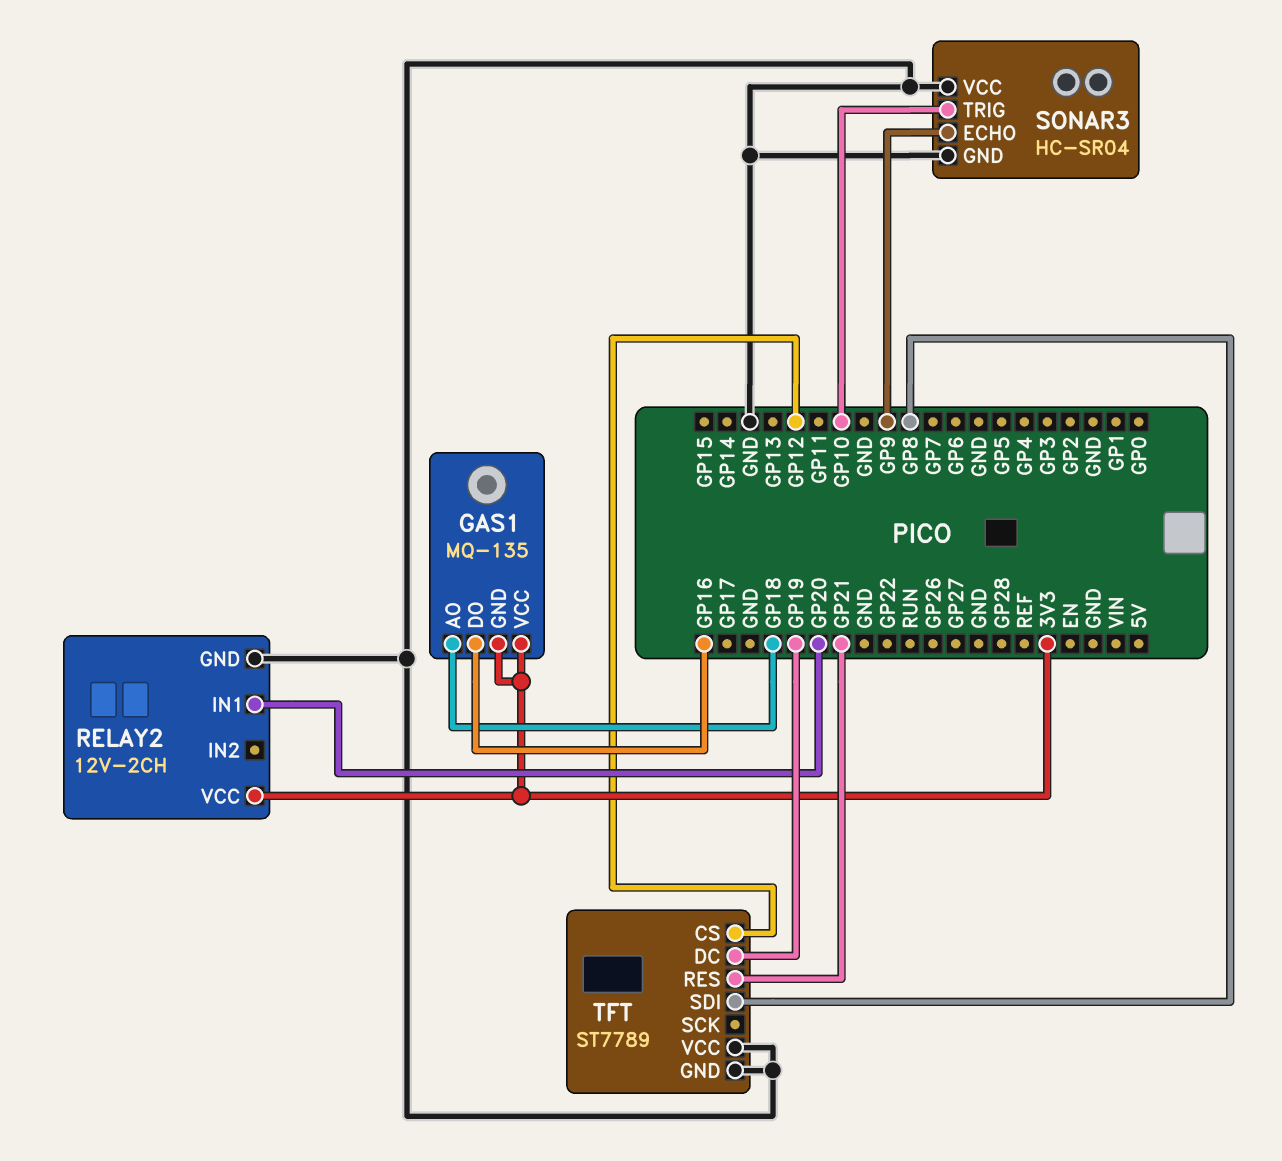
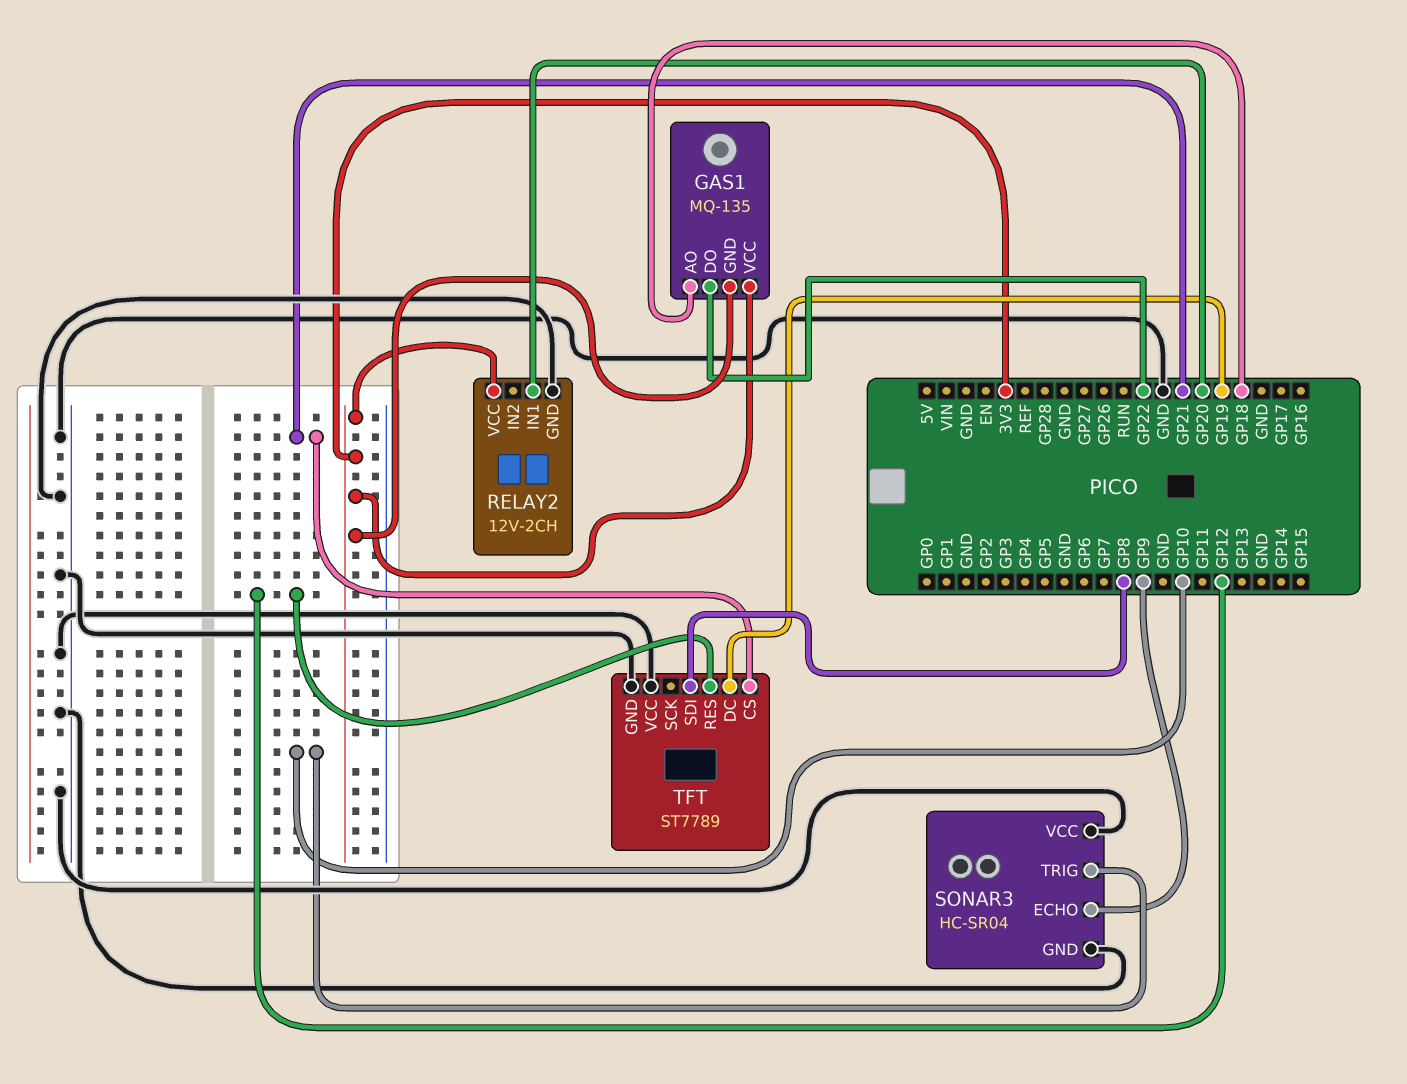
GAS1 pin DO: GP16 -> GP22
TFT pin CS: GP12 -> GP21
TFT pin RES: GP21 -> GP12

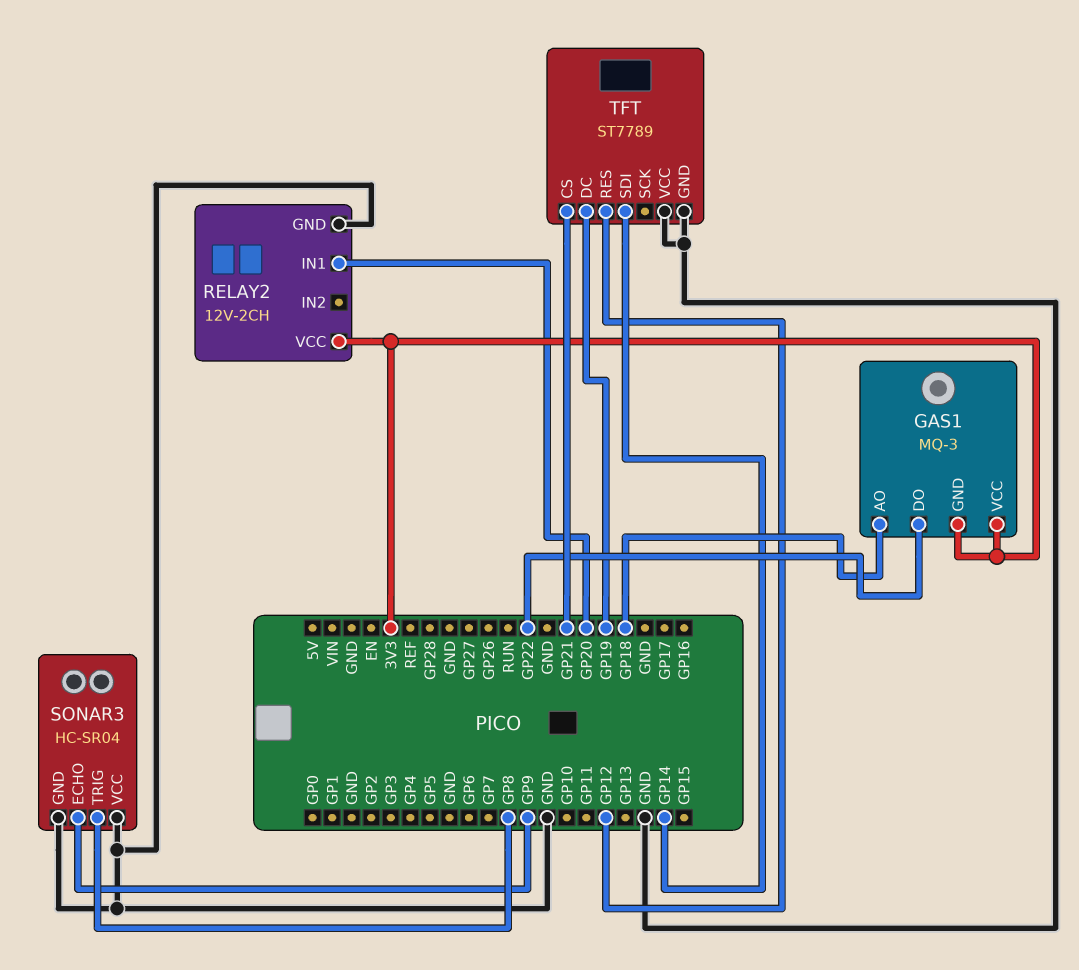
GAS1: MQ-135 -> MQ-3
SONAR3 pin TRIG: GP10 -> GP8
TFT pin SDI: GP8 -> GP14

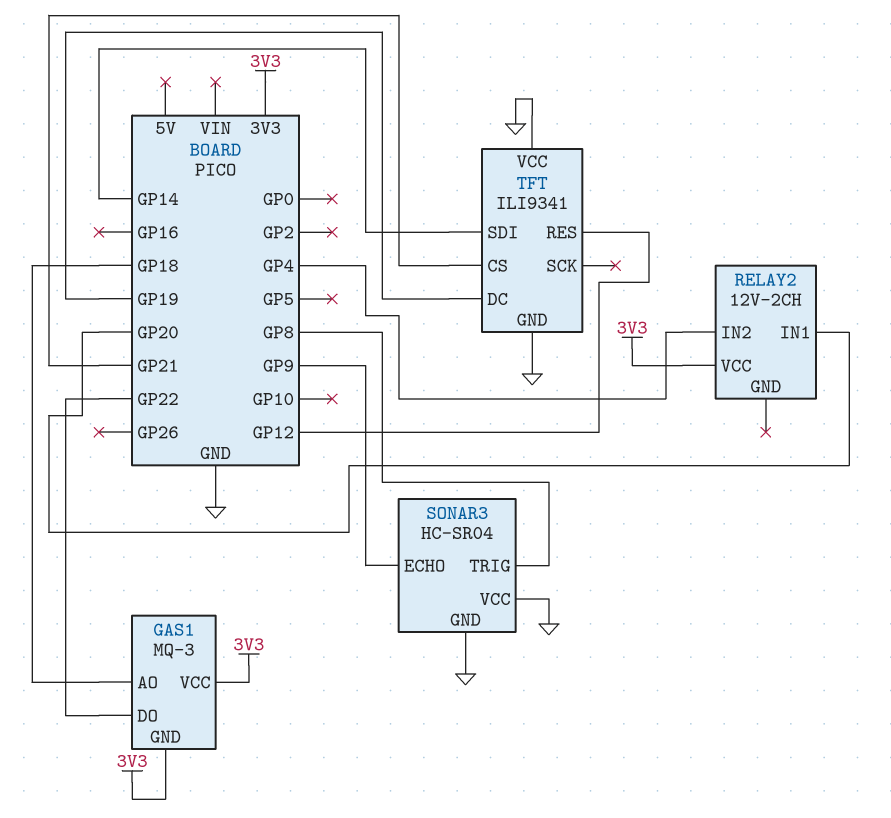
RELAY2 pin GND: GND -> none
RELAY2 pin IN2: none -> GP4
TFT: ST7789 -> ILI9341

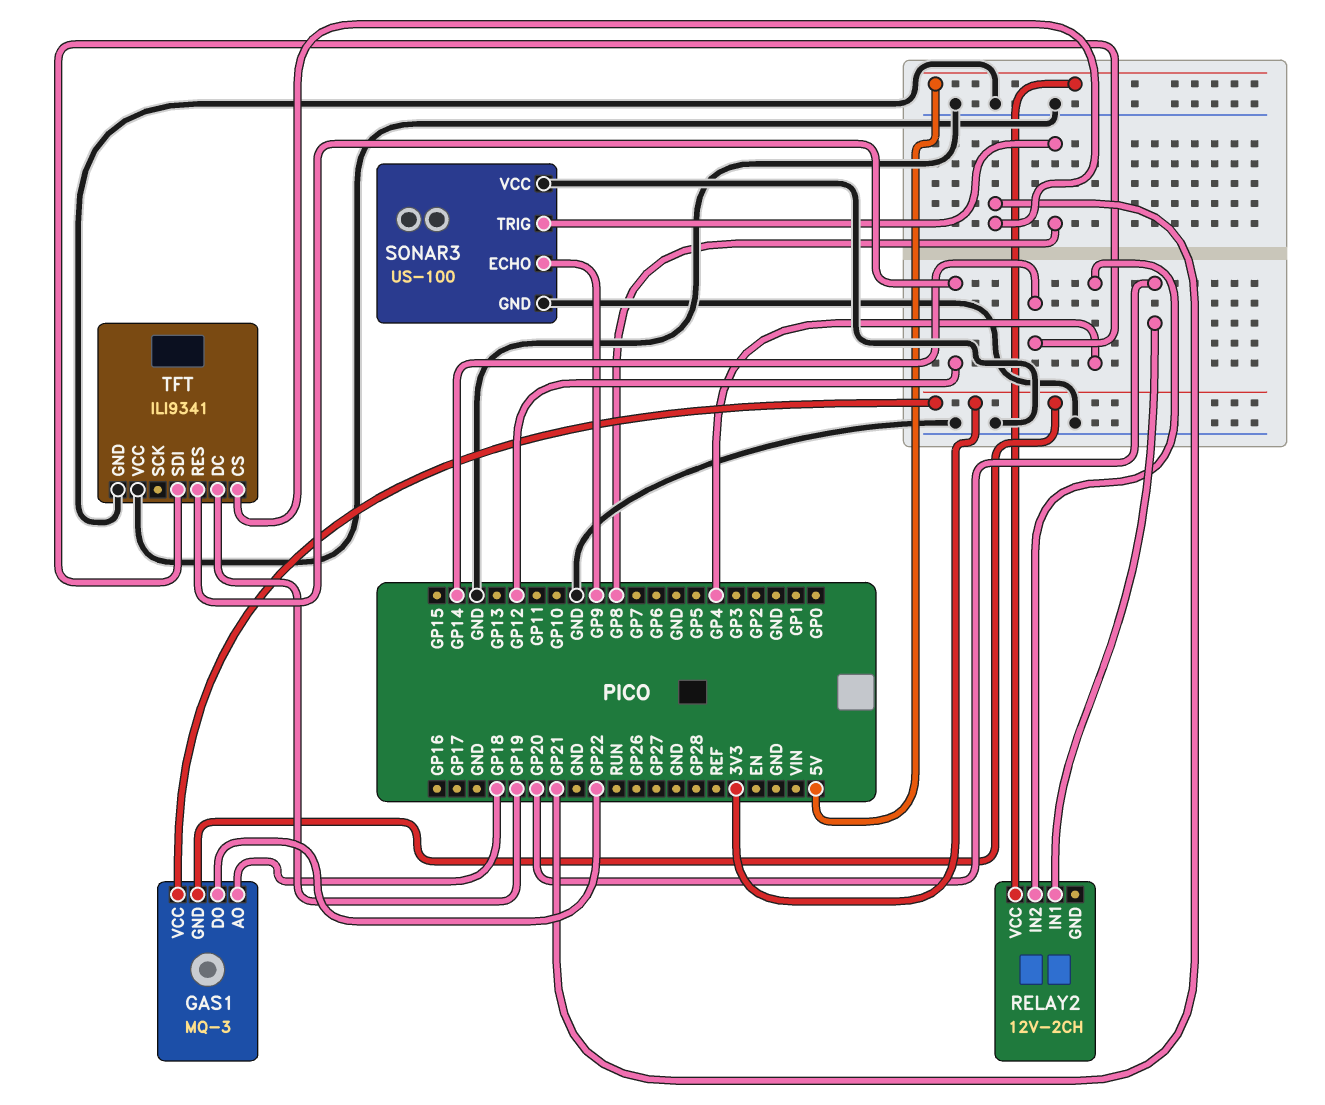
RELAY2 pin VCC: 3V3 -> 5V
SONAR3: HC-SR04 -> US-100

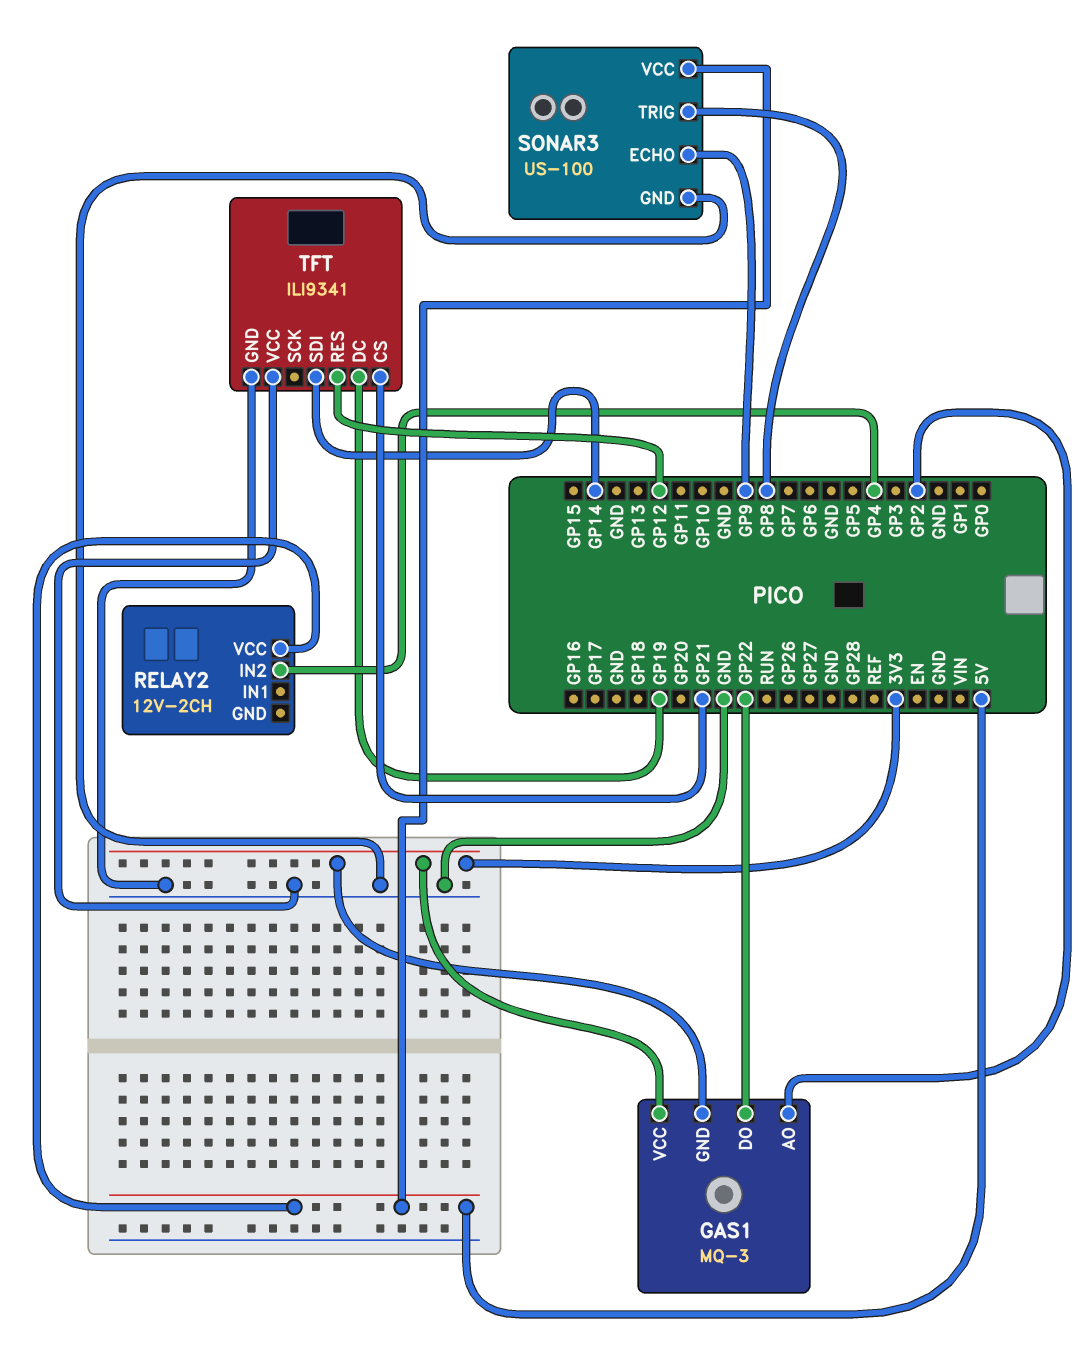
GAS1 pin AO: GP18 -> GP2
RELAY2 pin IN1: GP20 -> none
SONAR3 pin VCC: GND -> 5V

